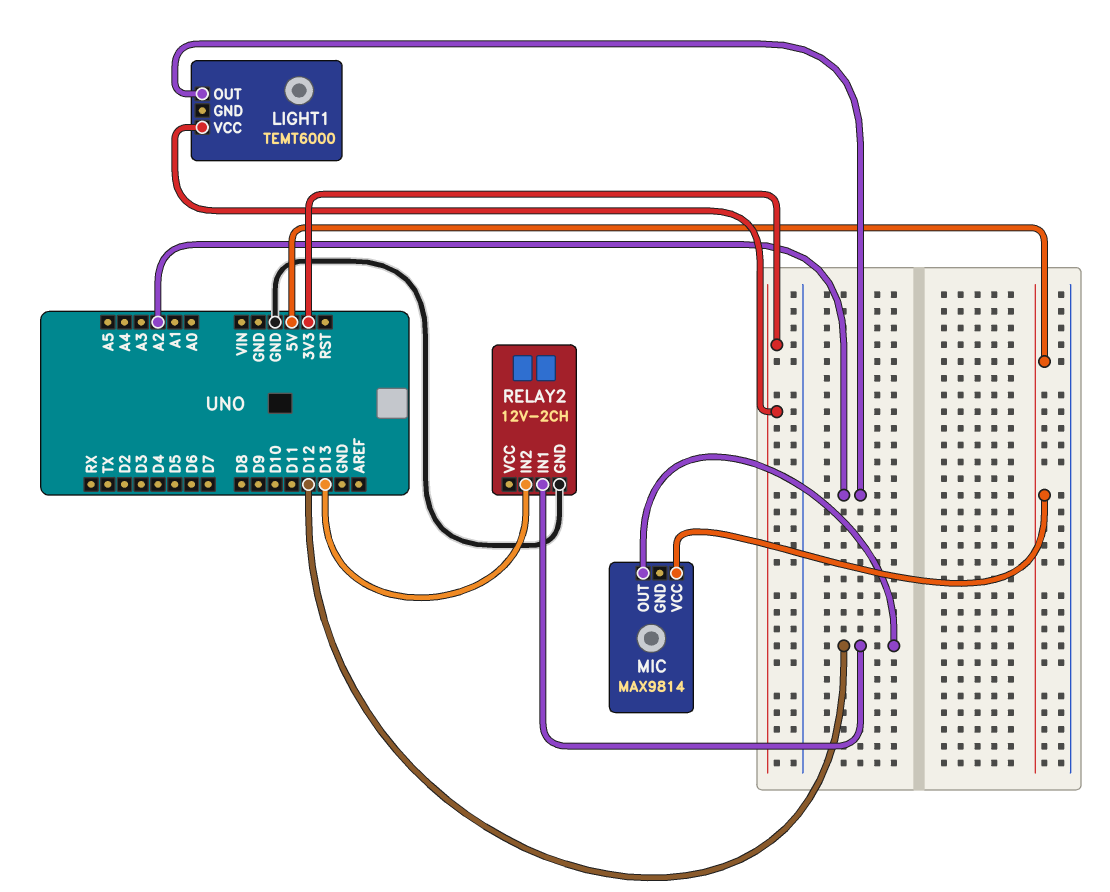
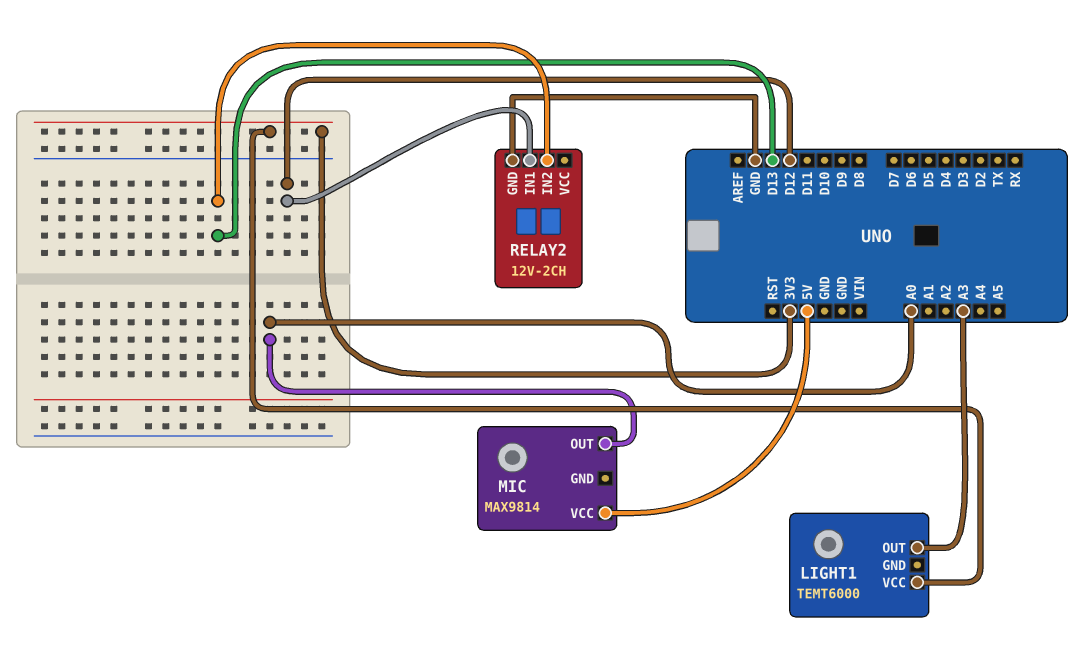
LIGHT1 pin OUT: A2 -> A3
MIC pin OUT: D12 -> A0

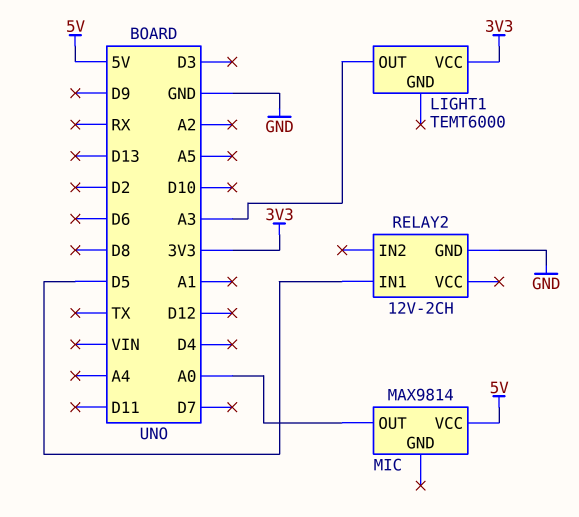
RELAY2 pin IN1: D12 -> D5
RELAY2 pin IN2: D13 -> none

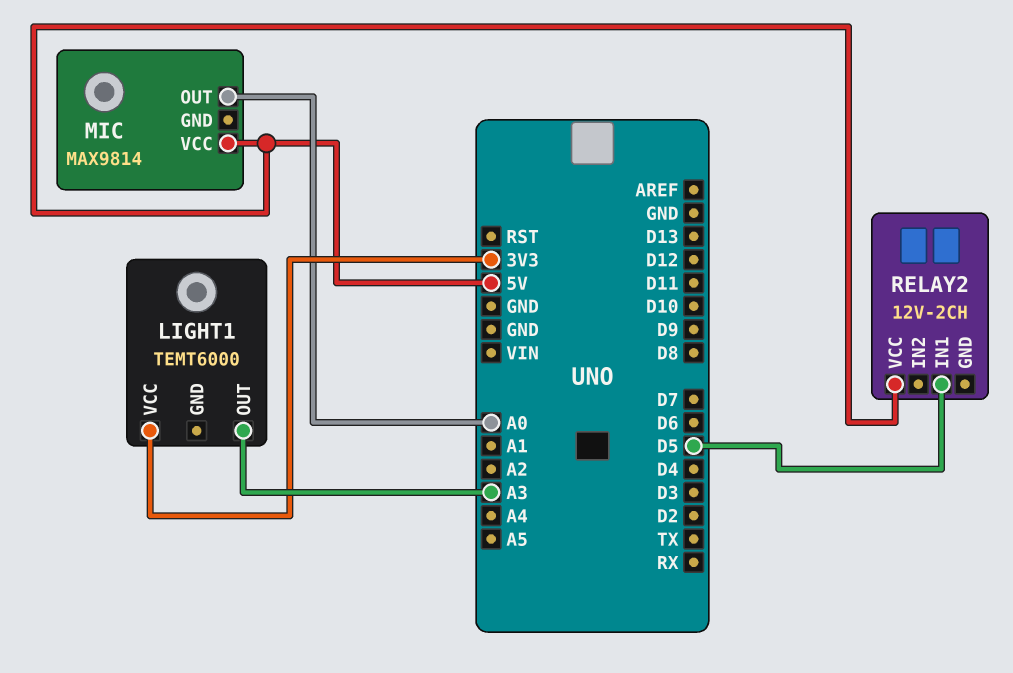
RELAY2 pin GND: GND -> none
RELAY2 pin VCC: none -> 5V

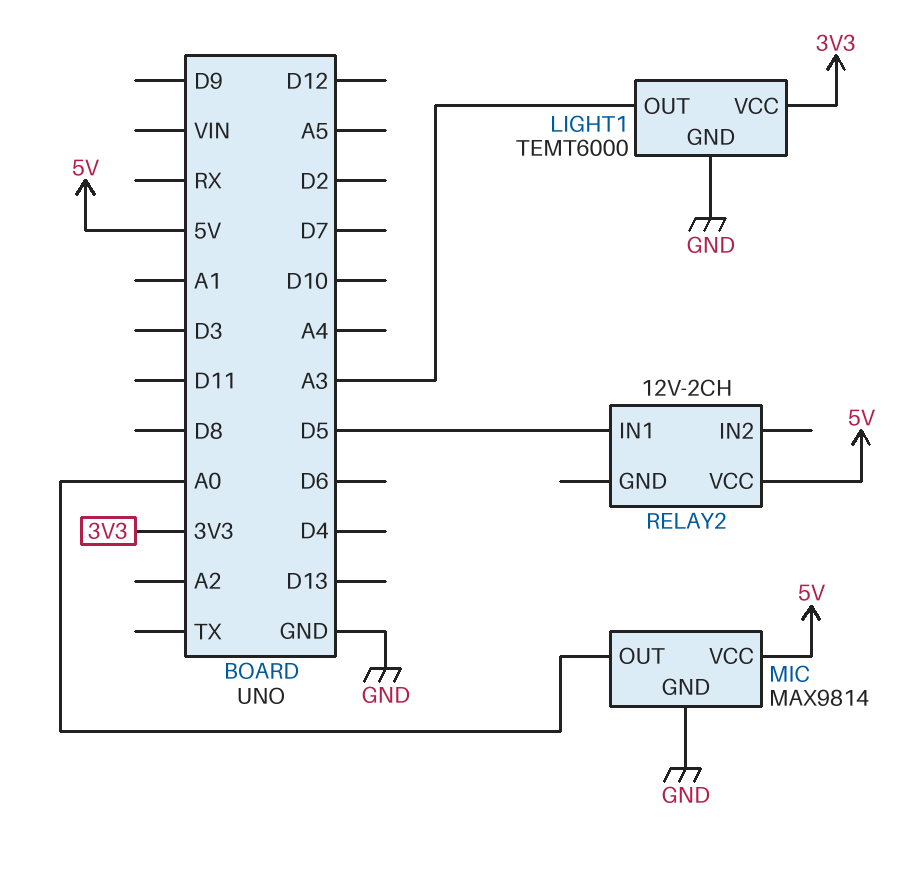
LIGHT1 pin GND: none -> GND
MIC pin GND: none -> GND

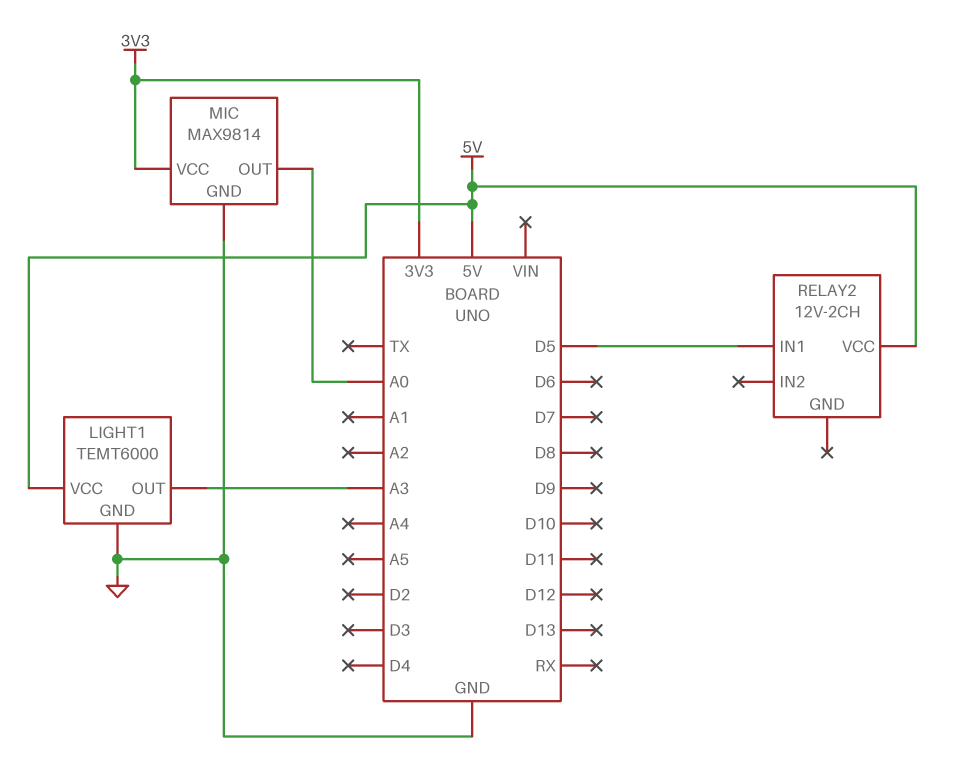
LIGHT1 pin VCC: 3V3 -> 5V
MIC pin VCC: 5V -> 3V3

